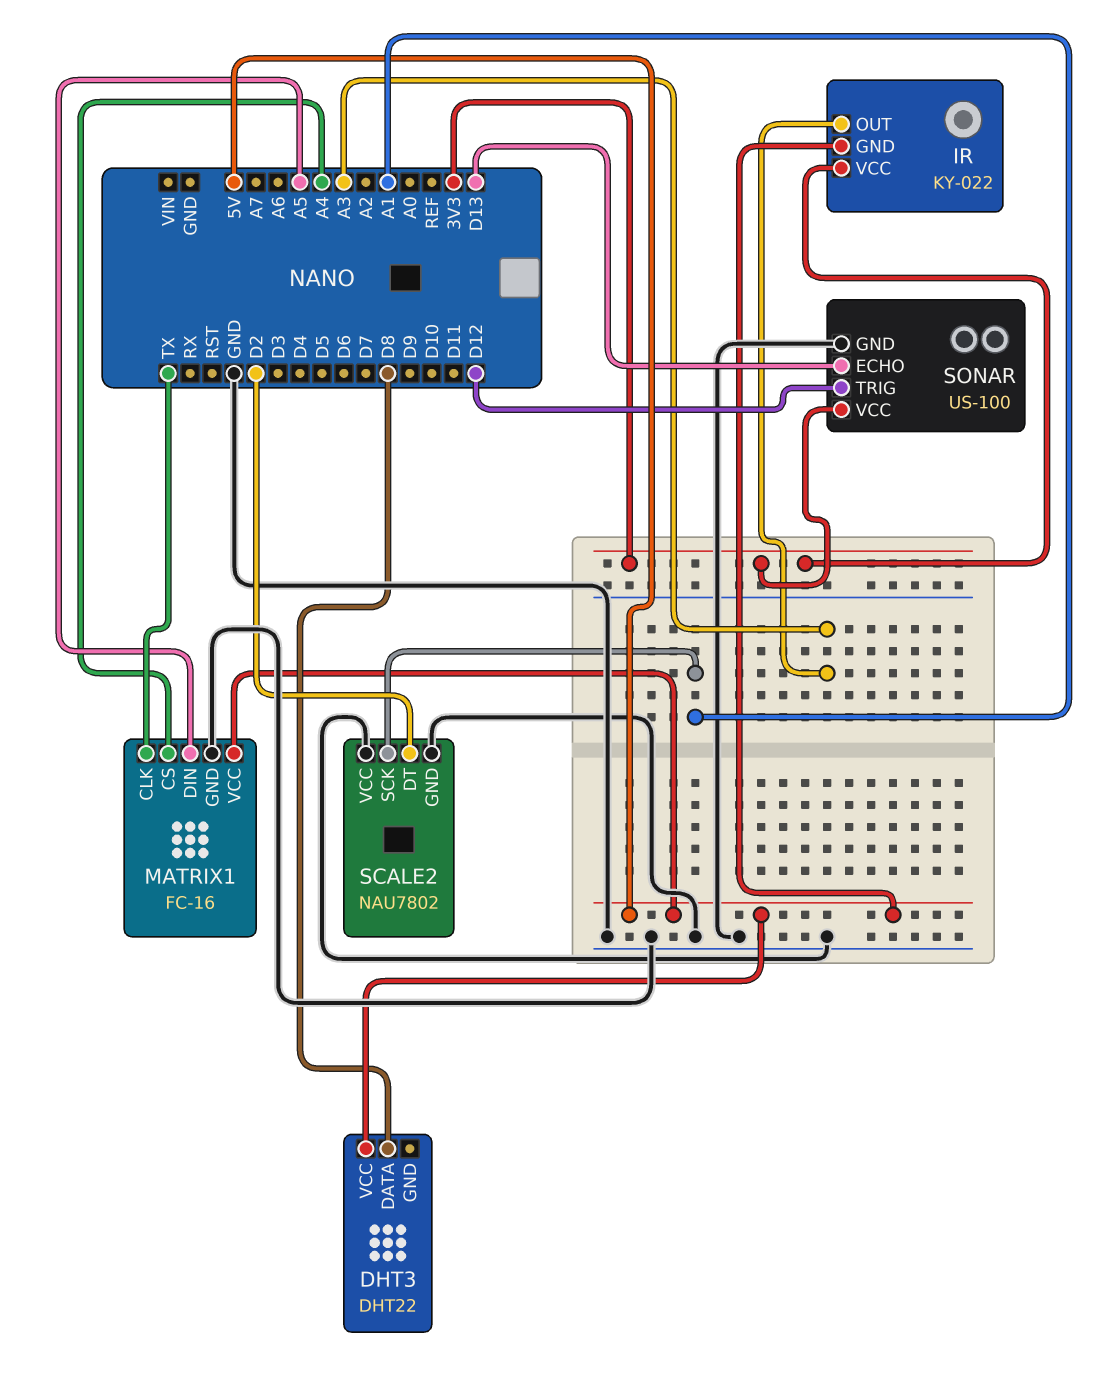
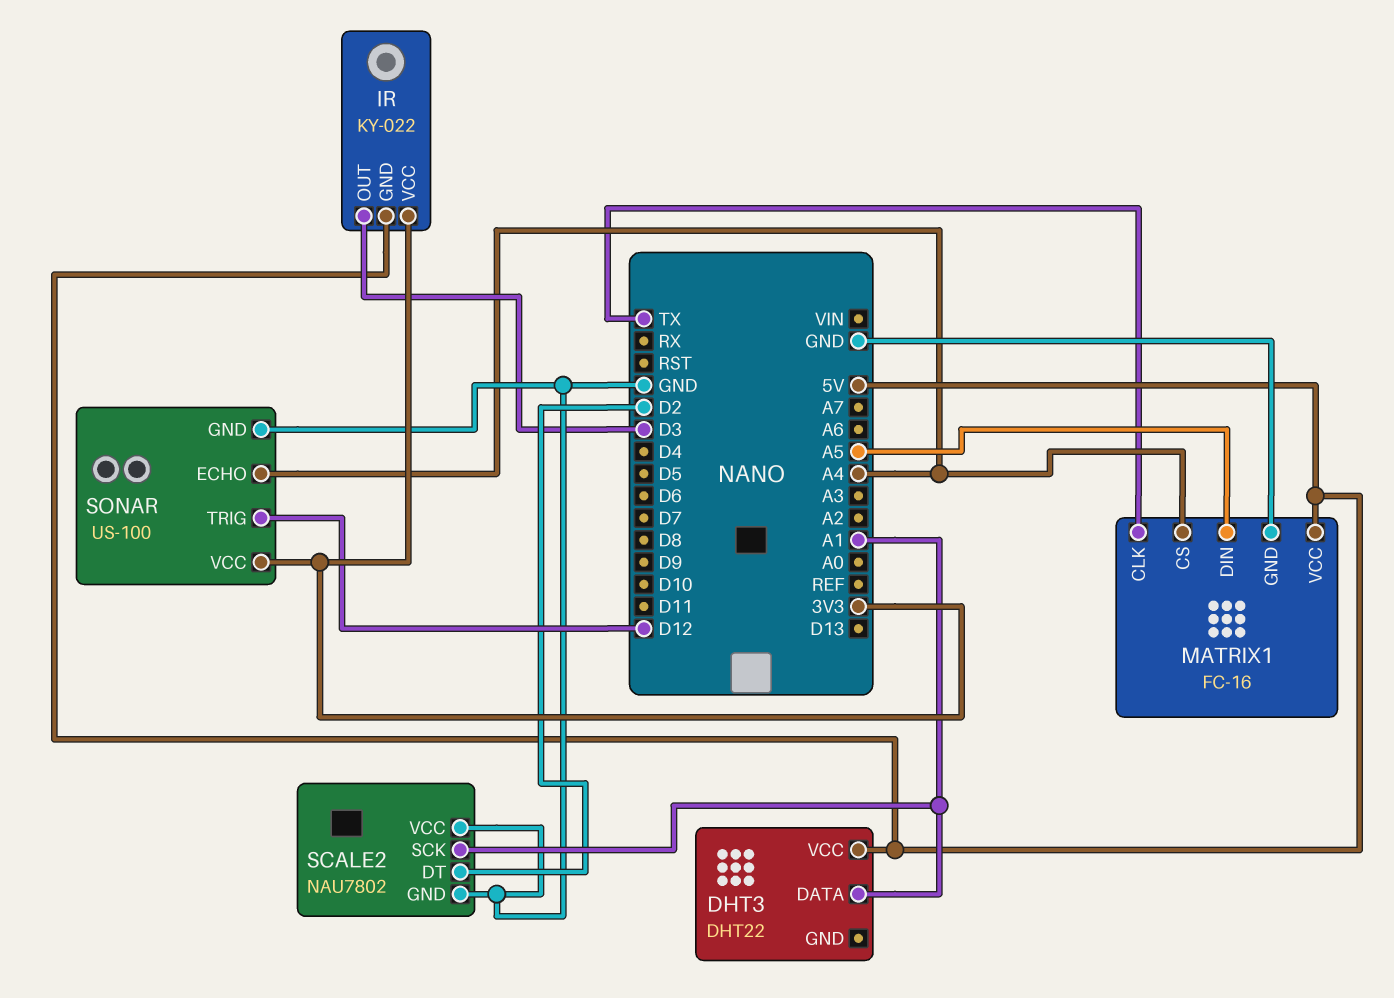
DHT3 pin DATA: D8 -> A1
IR pin OUT: A3 -> D3
SONAR pin ECHO: D13 -> A4

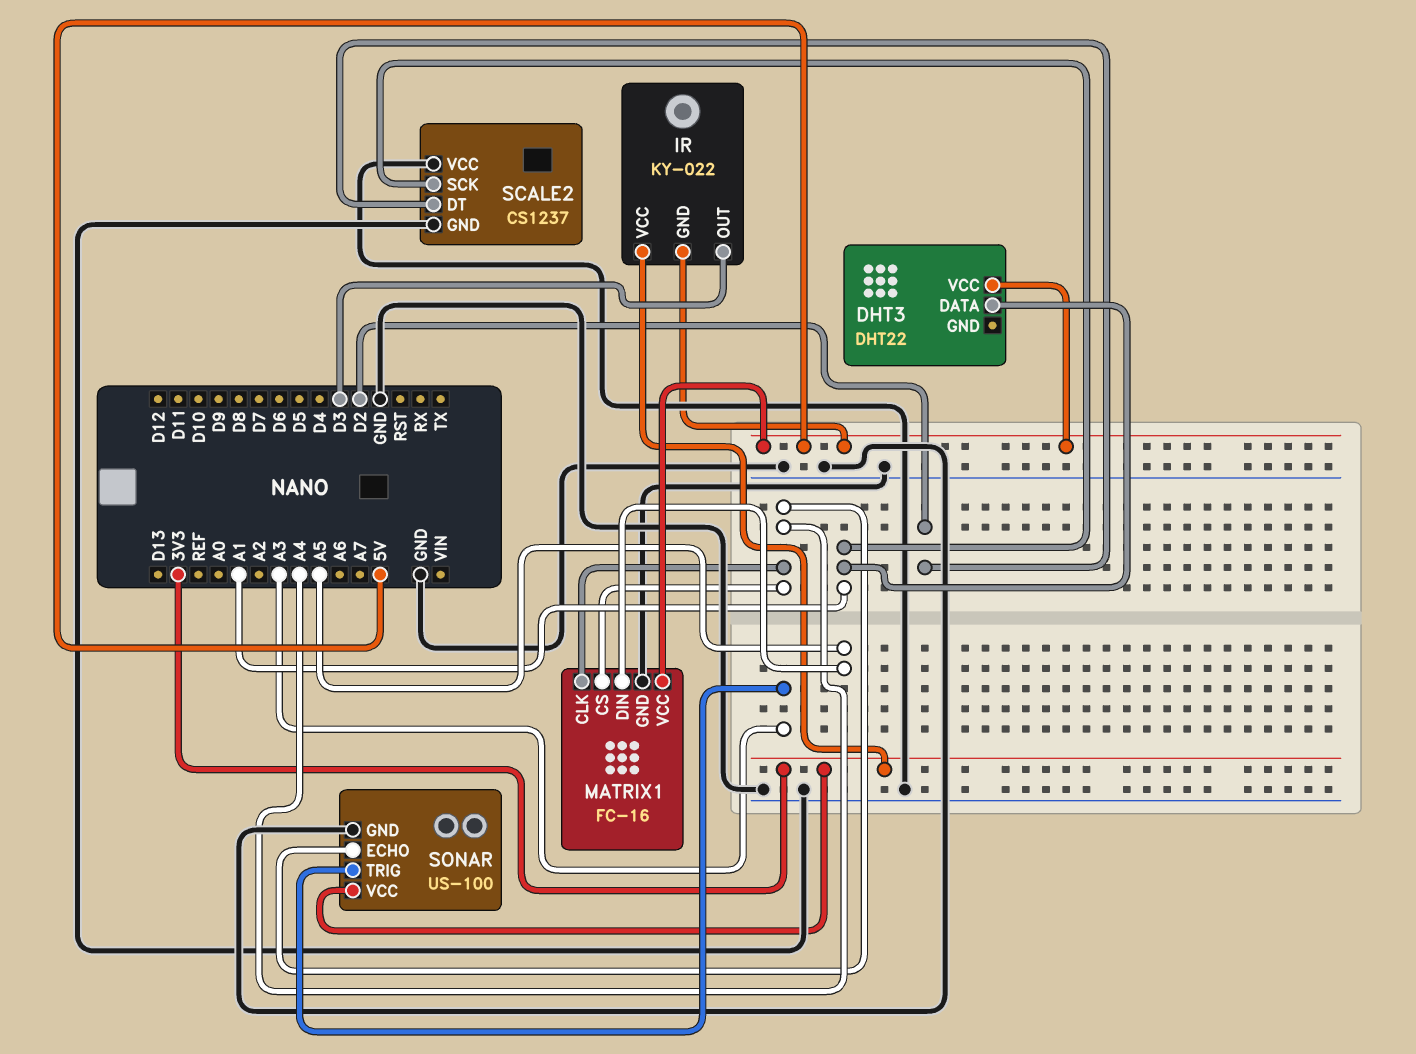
MATRIX1 pin CLK: TX -> A4
SCALE2: NAU7802 -> CS1237
SONAR pin TRIG: D12 -> A3

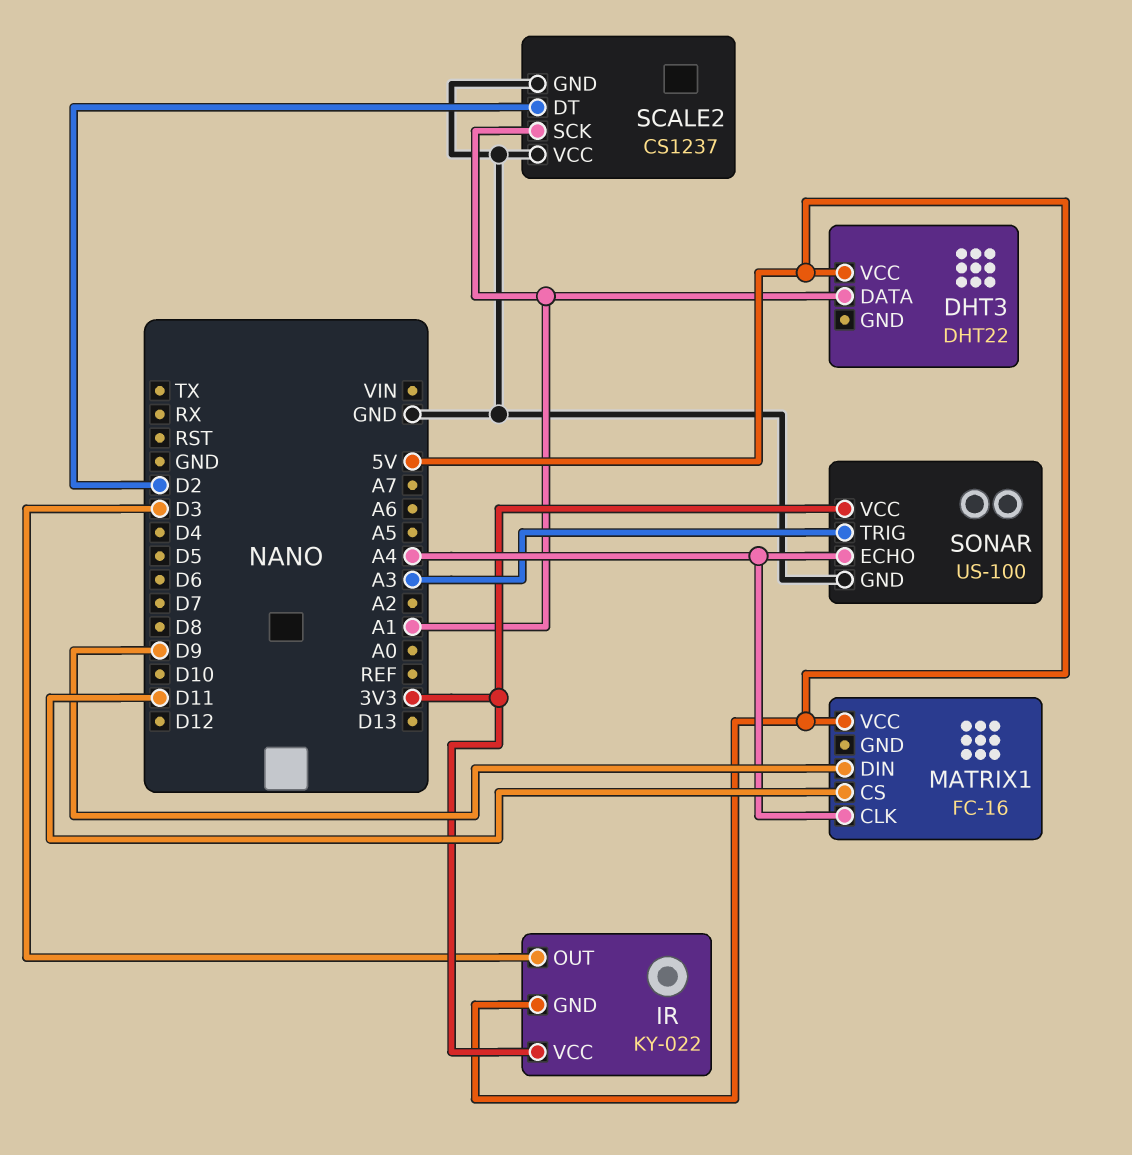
MATRIX1 pin CS: A4 -> D11
MATRIX1 pin DIN: A5 -> D9
MATRIX1 pin GND: GND -> none

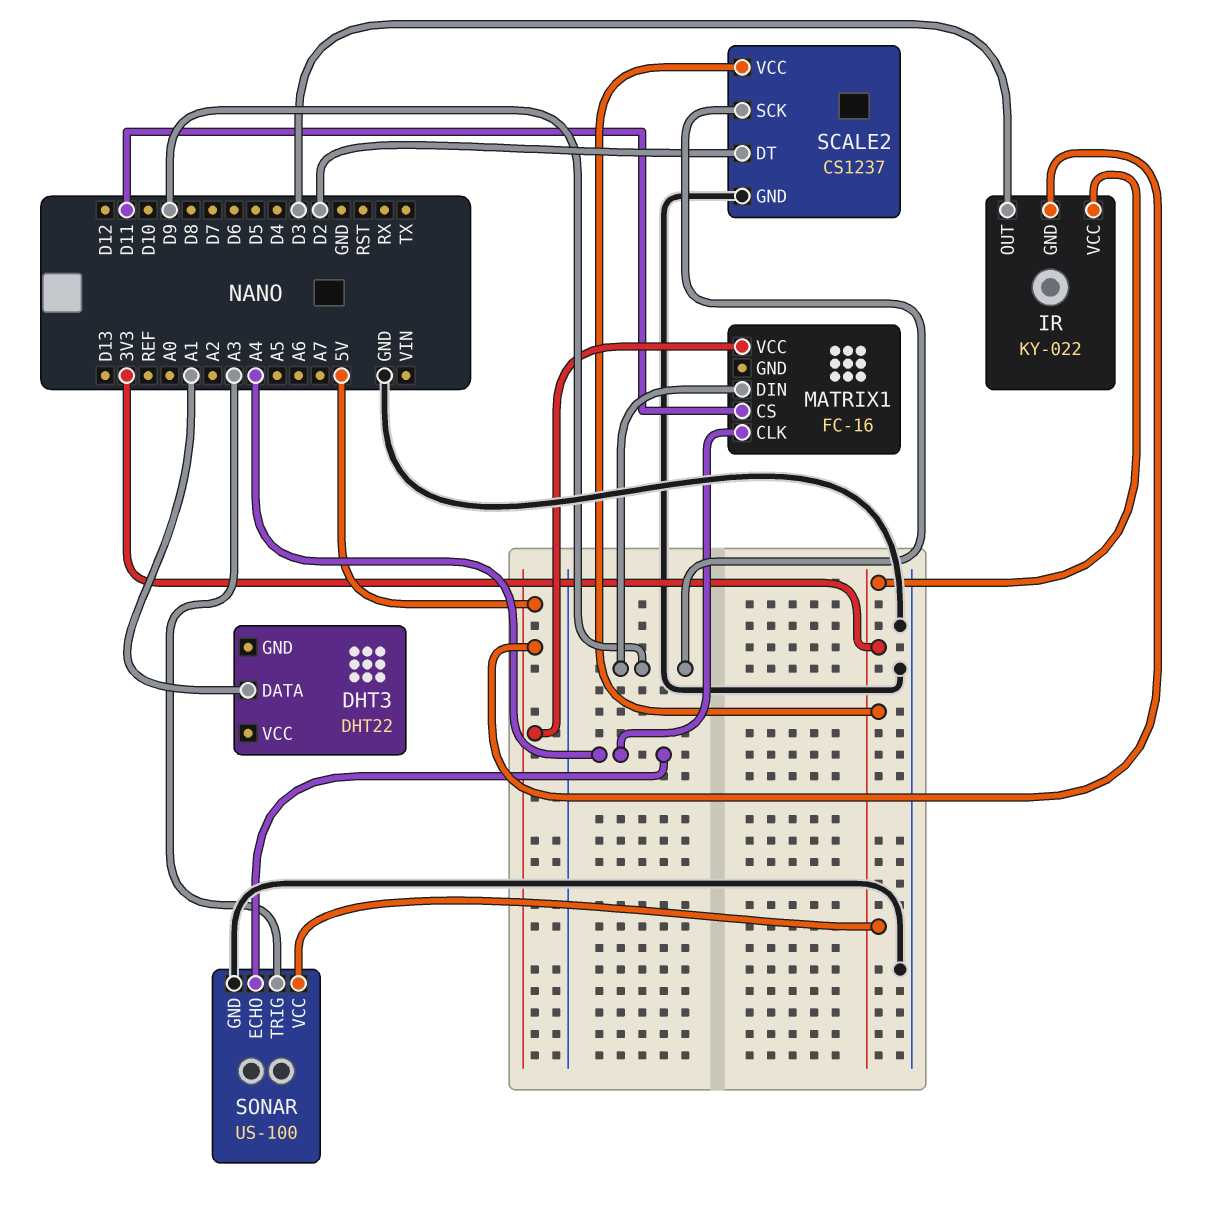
DHT3 pin VCC: 5V -> none
SCALE2 pin SCK: A1 -> D9
SCALE2 pin VCC: GND -> 3V3

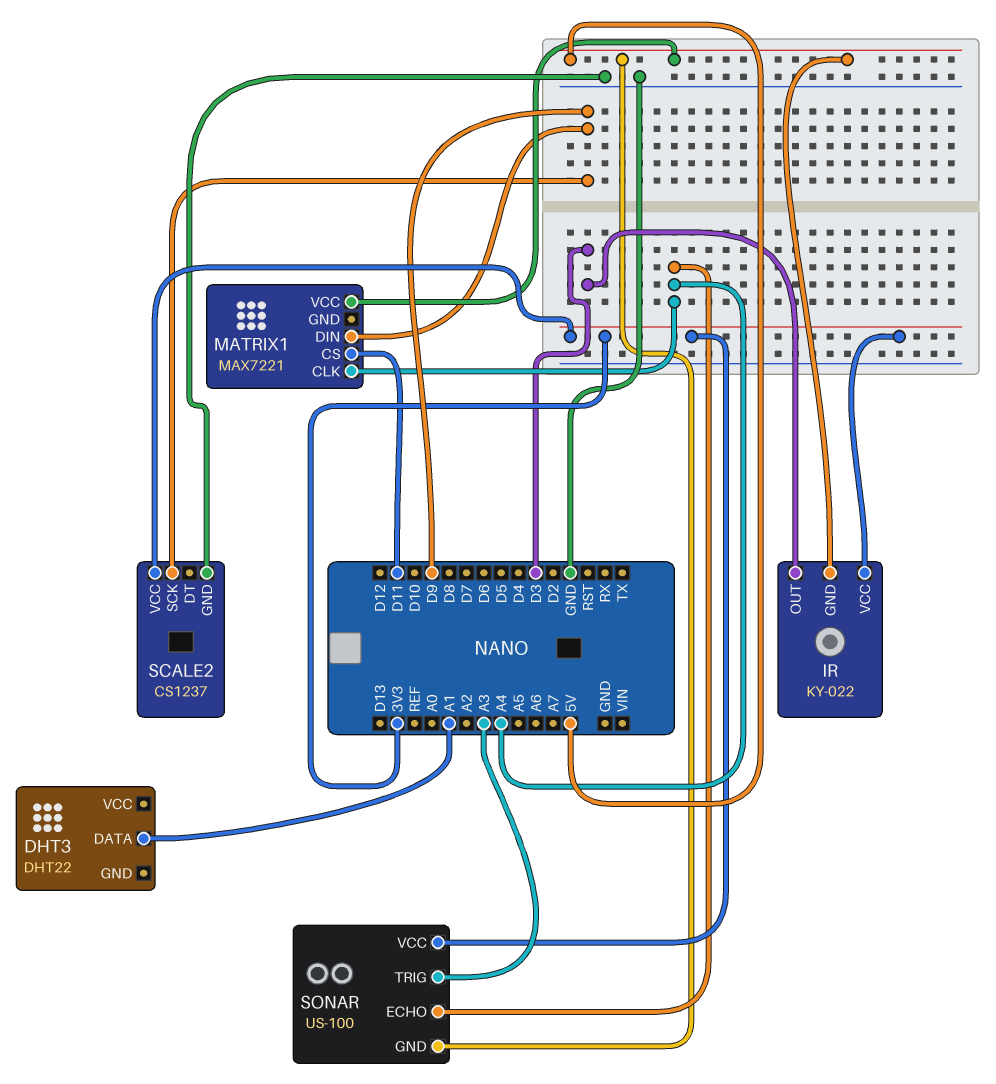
MATRIX1: FC-16 -> MAX7221
SCALE2 pin DT: D2 -> none
SONAR pin GND: GND -> 5V

